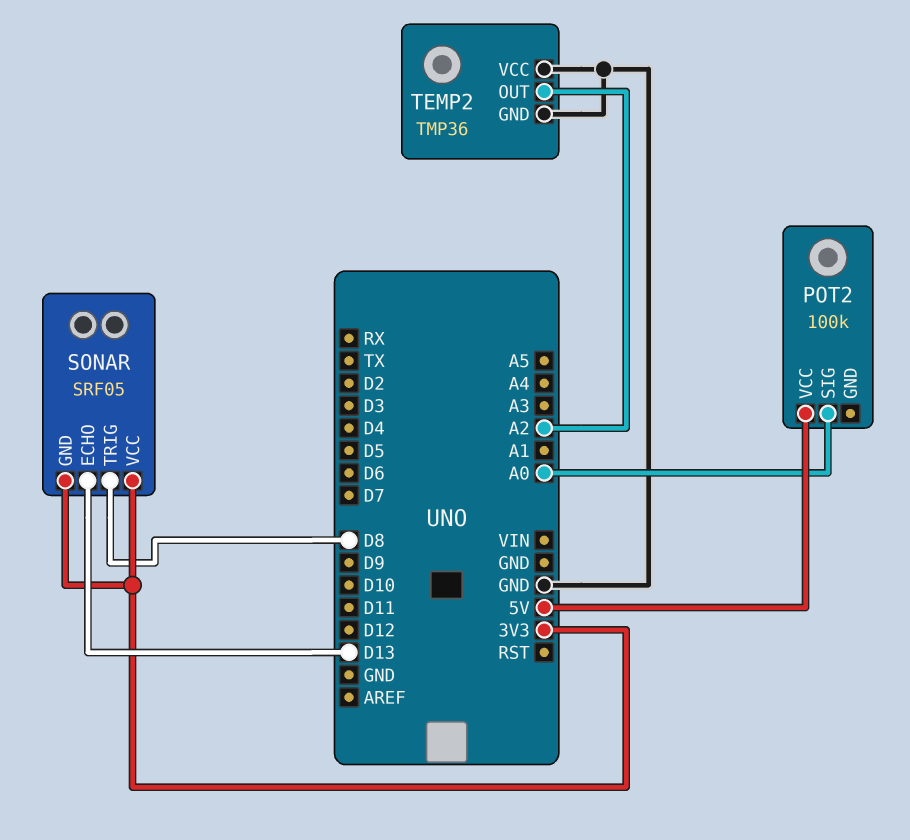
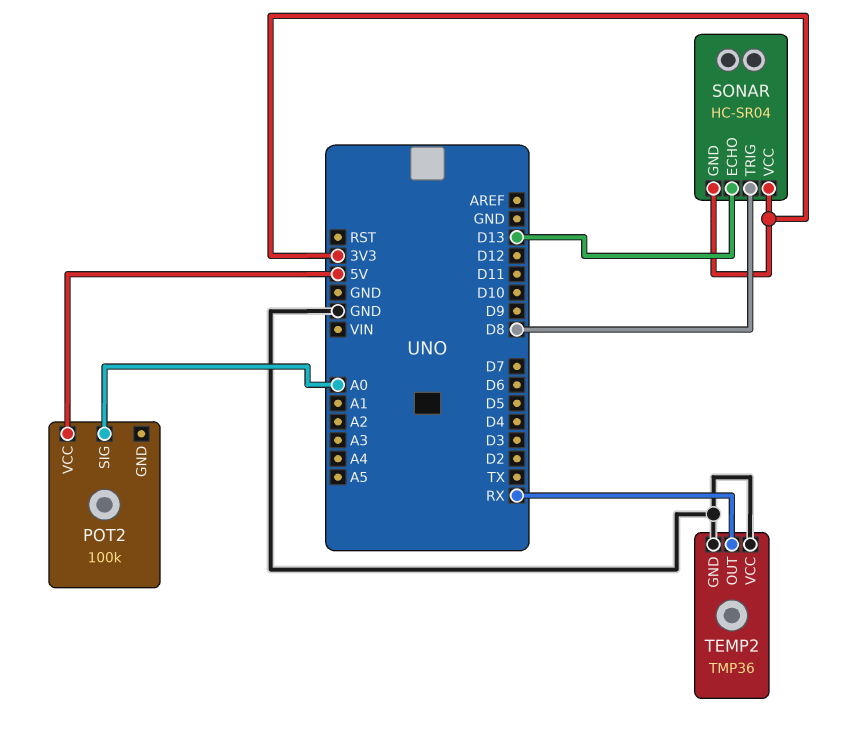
SONAR: SRF05 -> HC-SR04
TEMP2 pin OUT: A2 -> RX

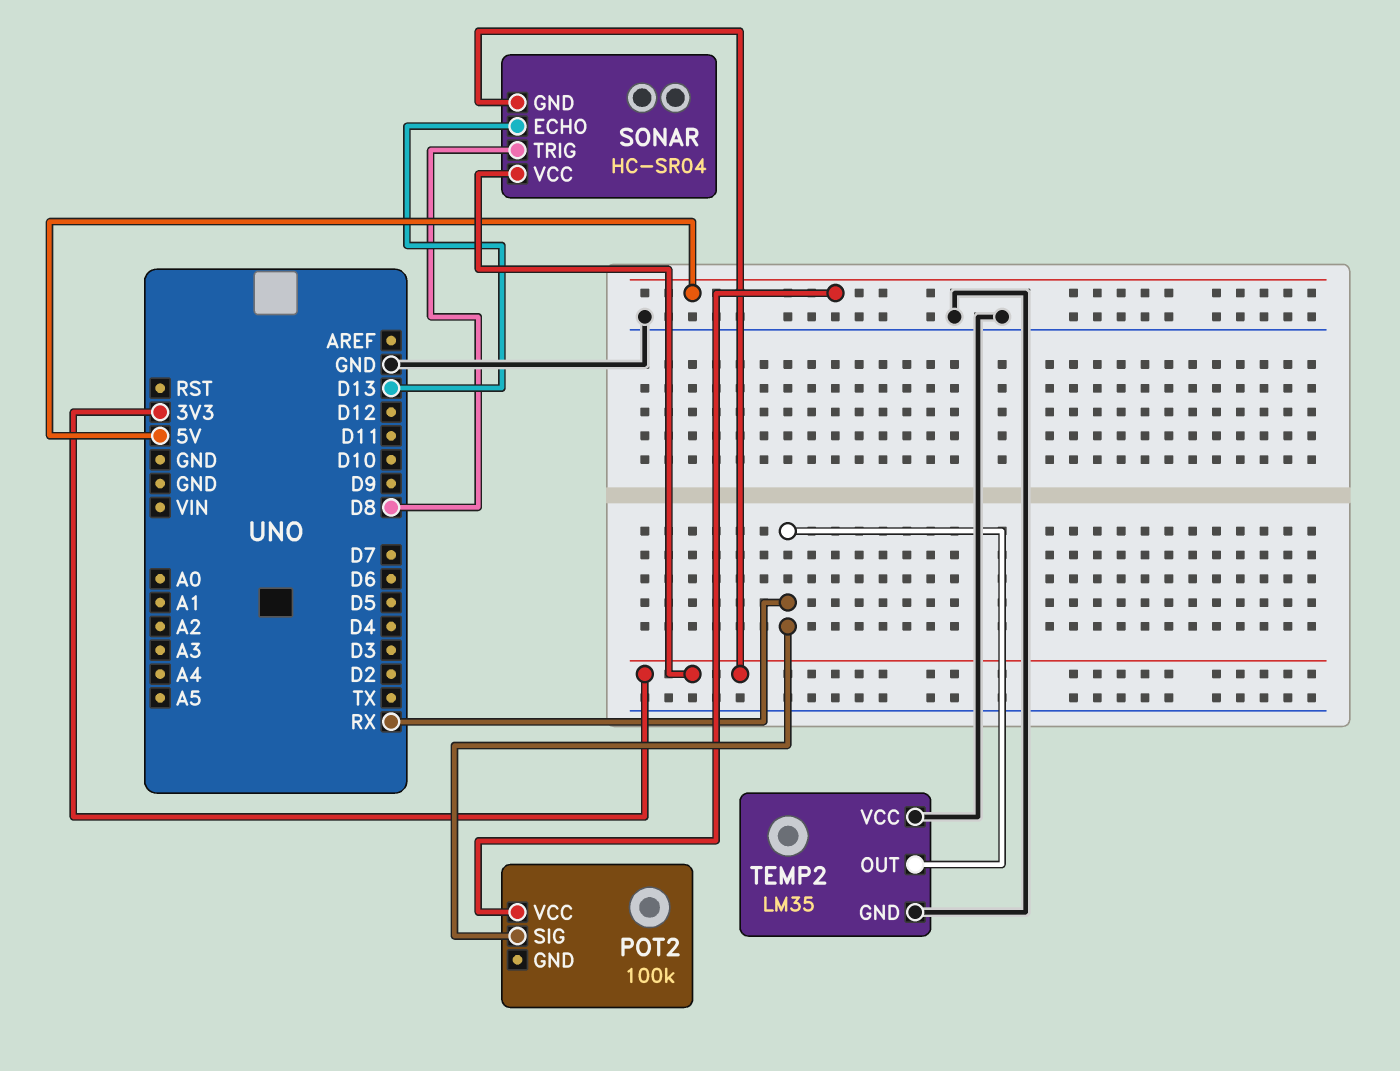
POT2 pin SIG: A0 -> RX
TEMP2: TMP36 -> LM35

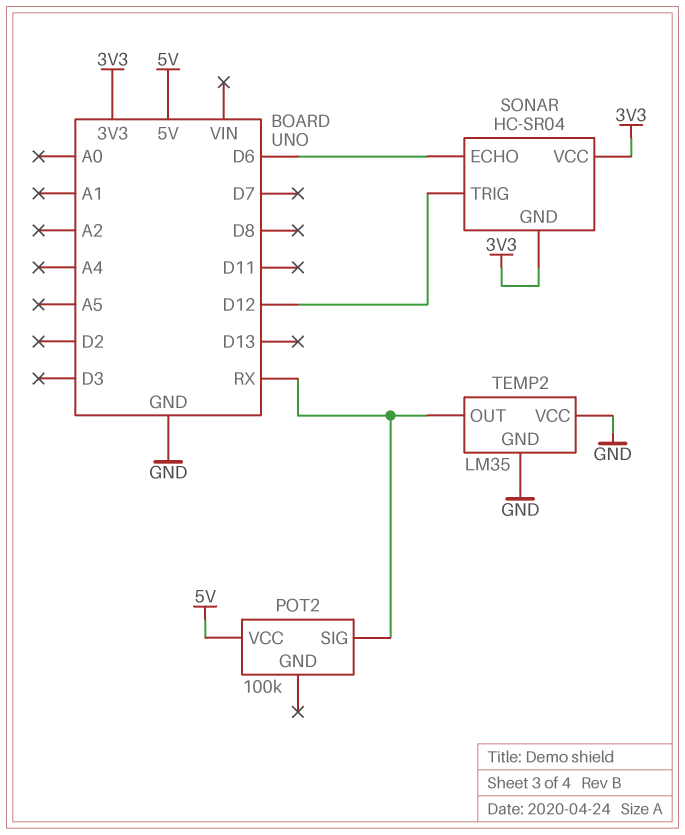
SONAR pin ECHO: D13 -> D6
SONAR pin TRIG: D8 -> D12

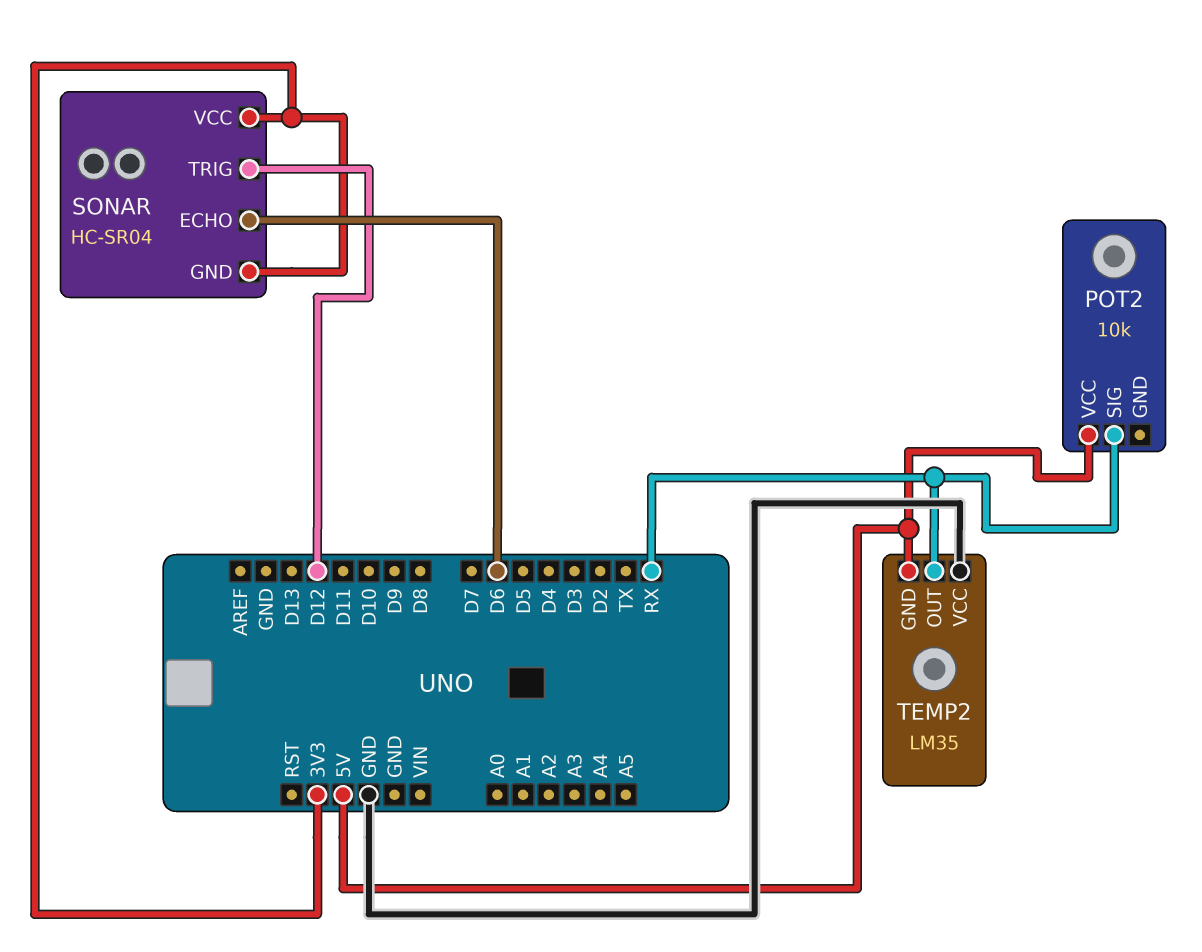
POT2: 100k -> 10k
TEMP2 pin GND: GND -> 5V

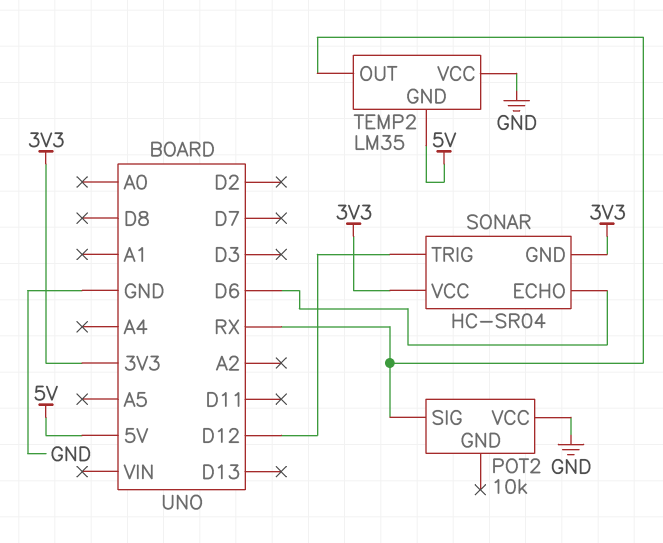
POT2 pin VCC: 5V -> GND

